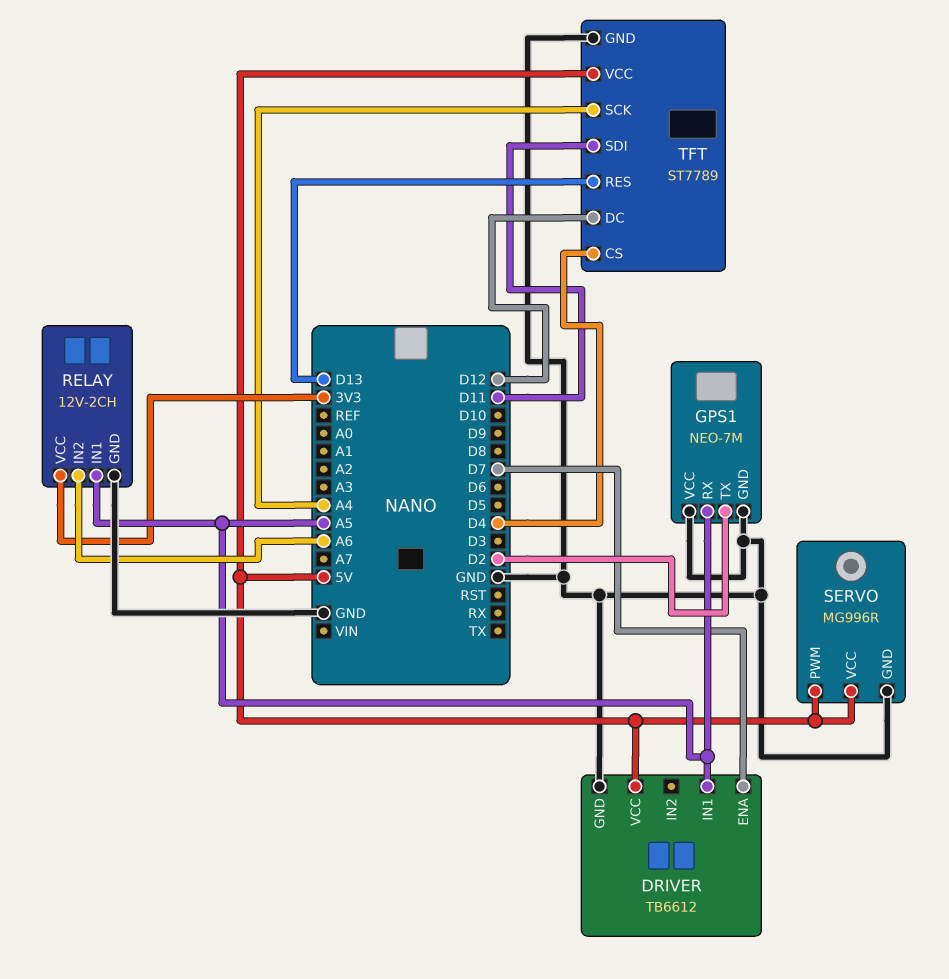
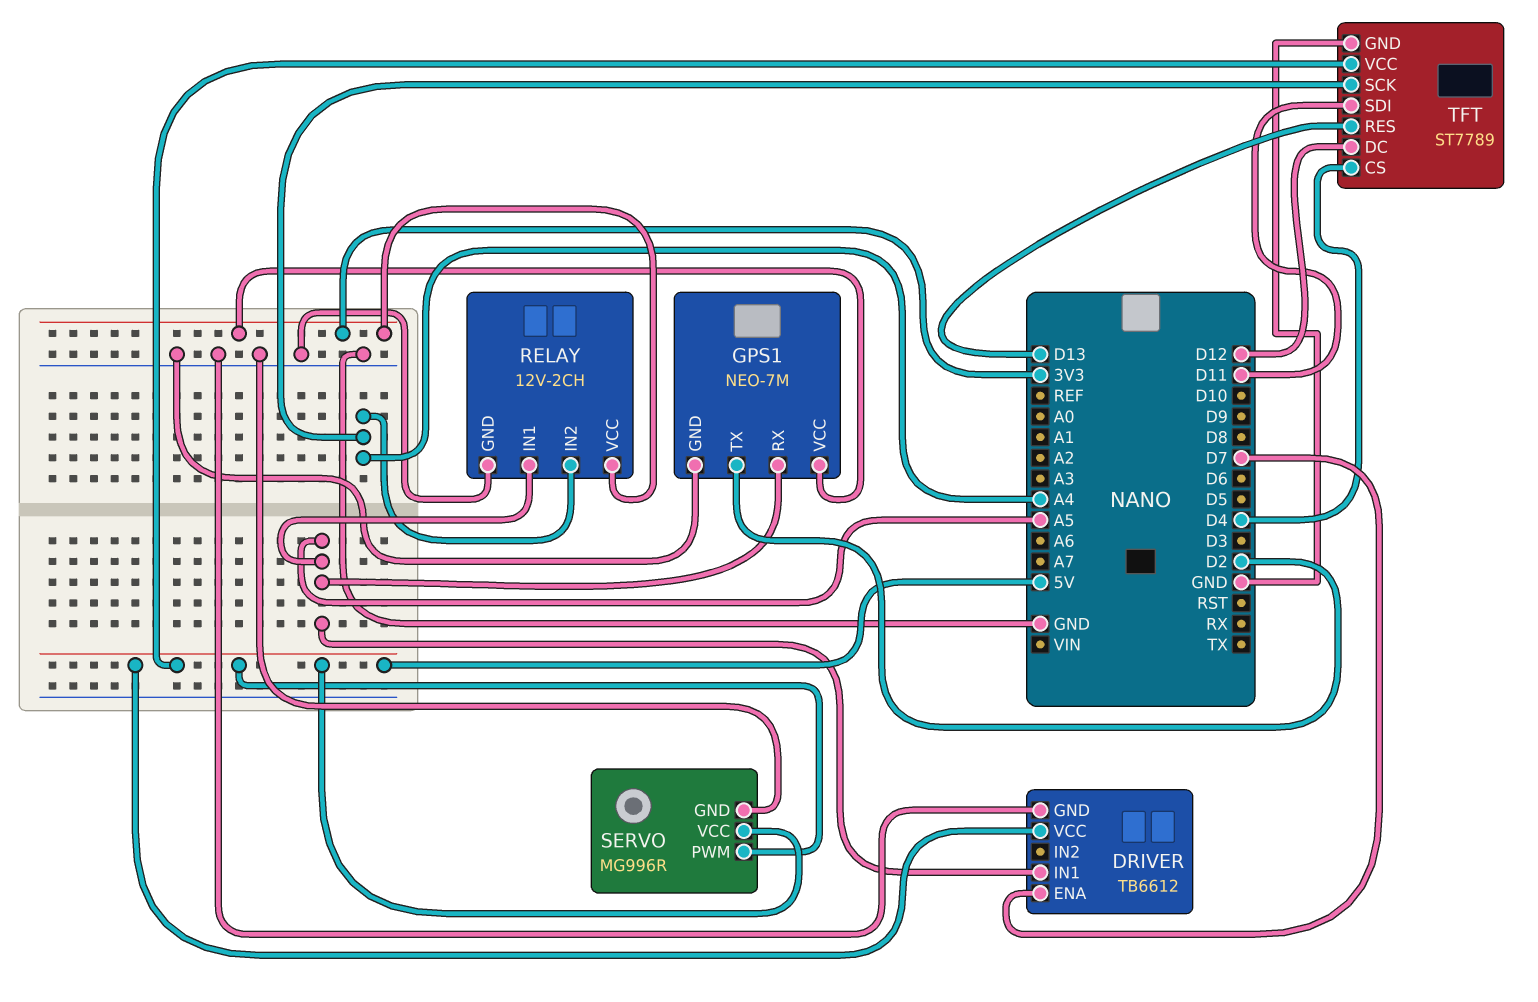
GPS1 pin VCC: GND -> 3V3
RELAY pin IN2: A6 -> A4

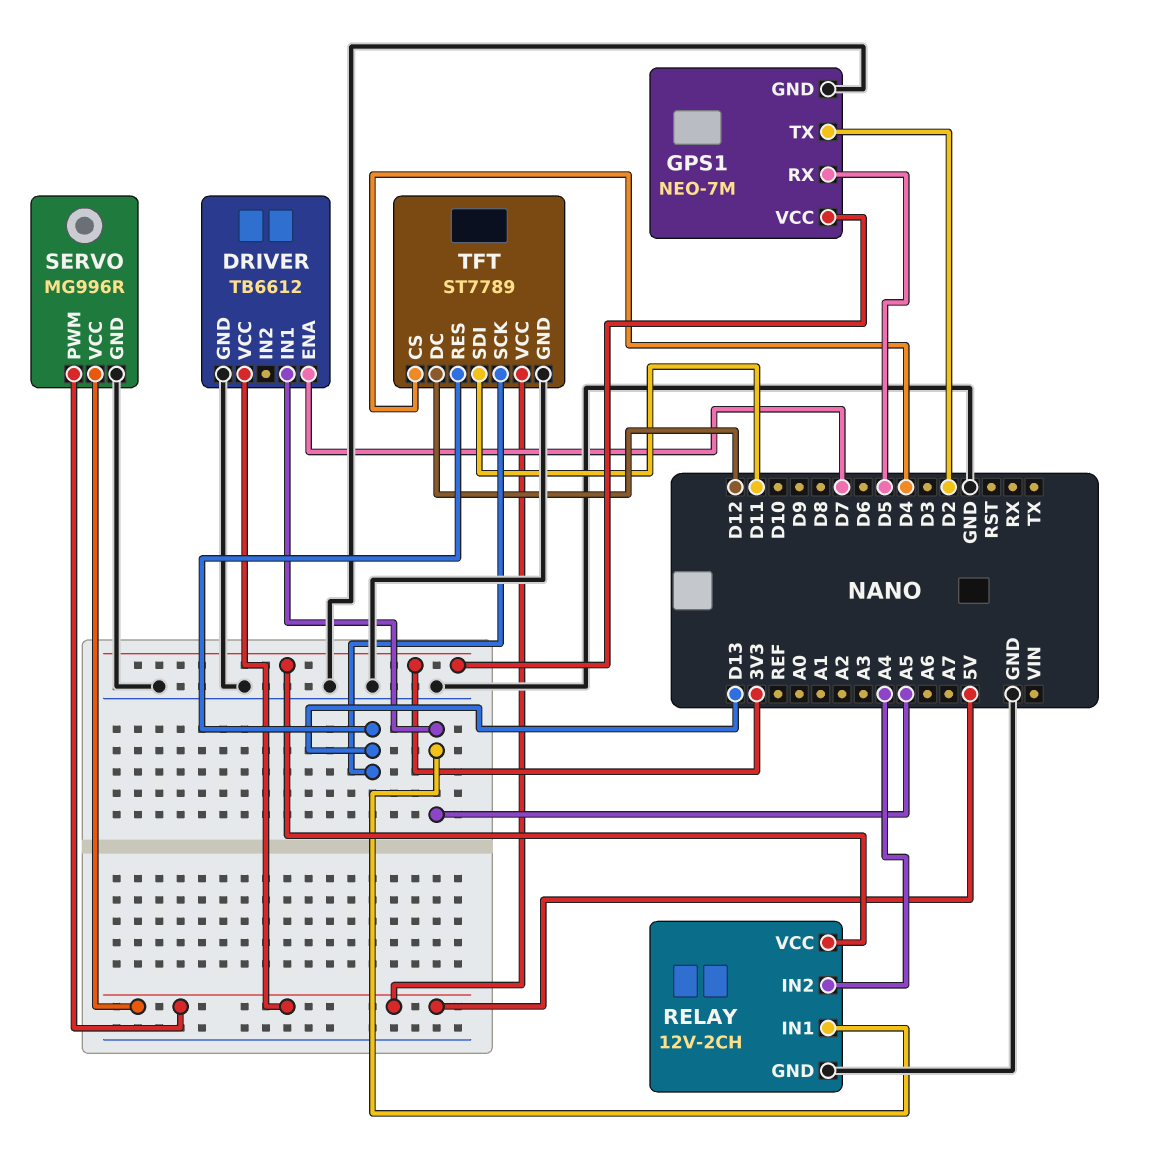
GPS1 pin RX: A5 -> D5
TFT pin SCK: A4 -> D13

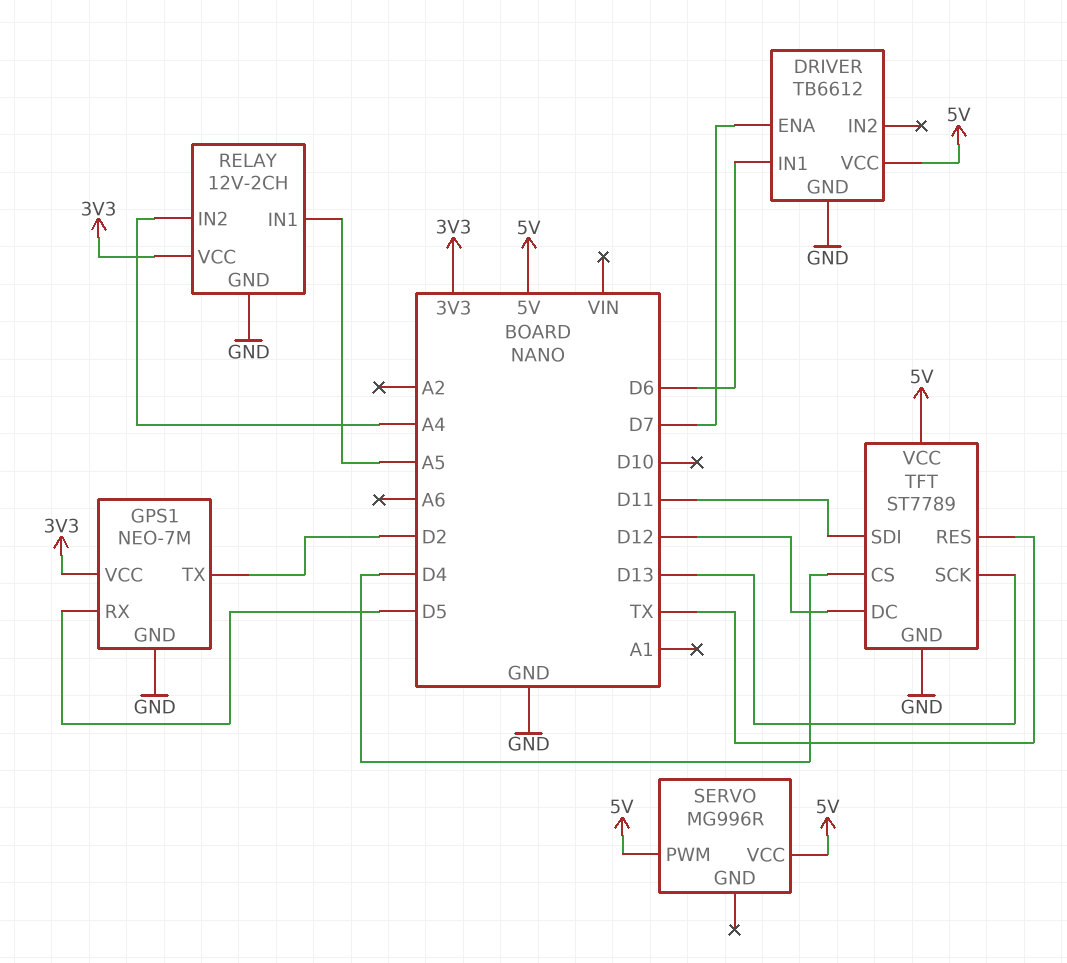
DRIVER pin IN1: A5 -> D6
SERVO pin GND: GND -> none
TFT pin RES: D13 -> TX

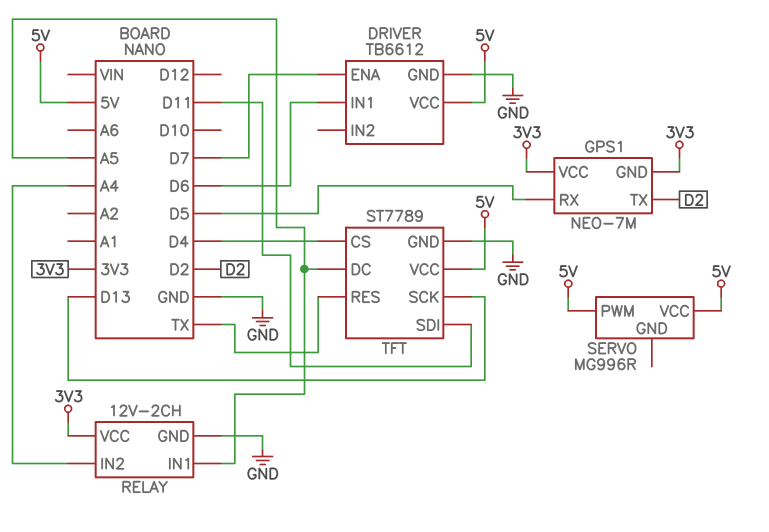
GPS1 pin GND: GND -> 3V3
TFT pin DC: D12 -> A5

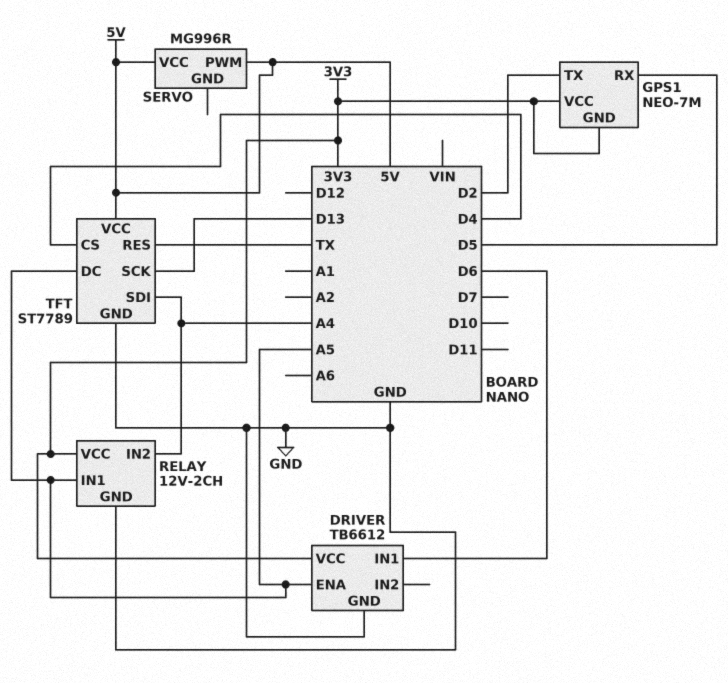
DRIVER pin ENA: D7 -> A5
DRIVER pin VCC: 5V -> 3V3
TFT pin SDI: D11 -> A4

